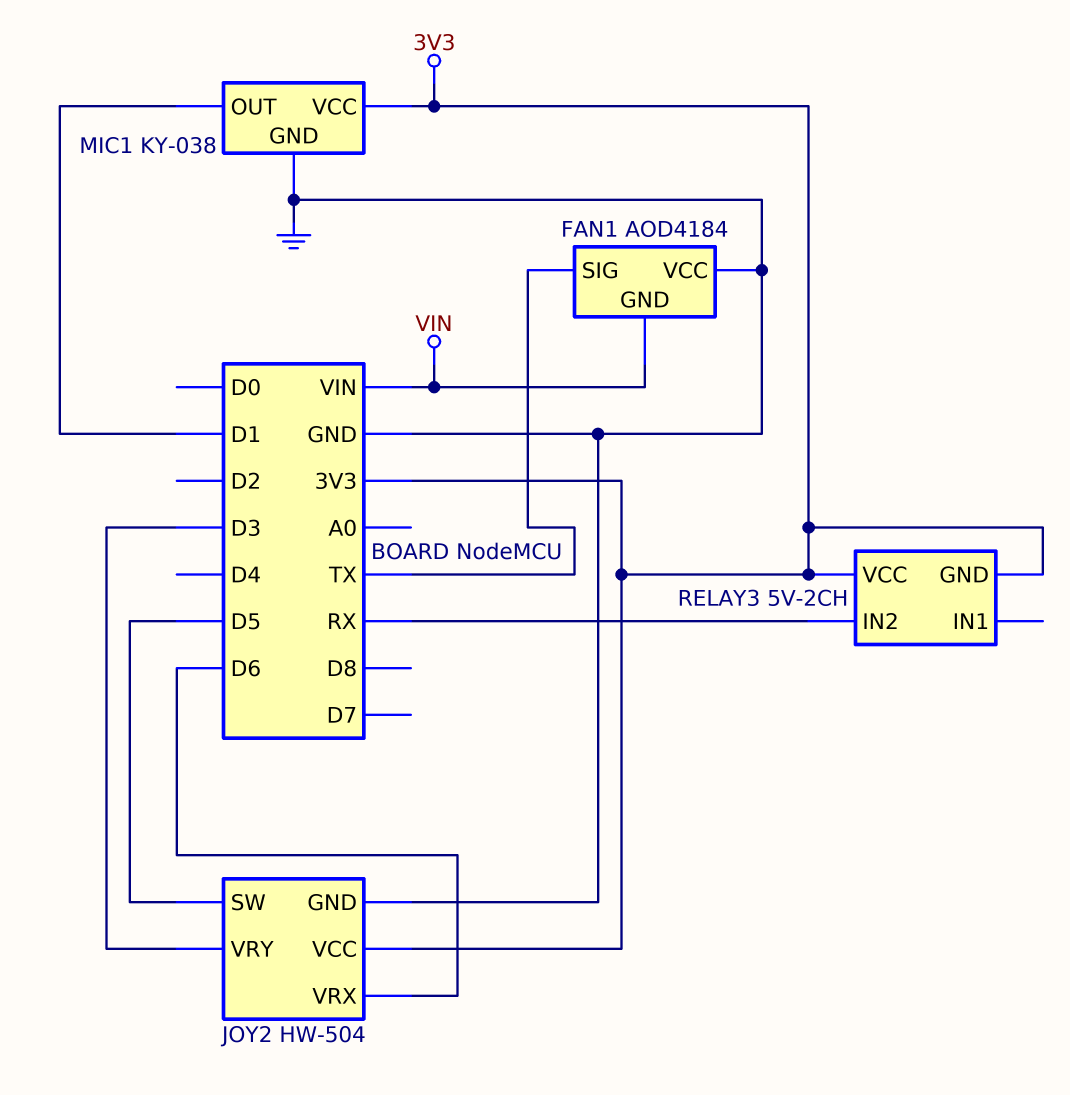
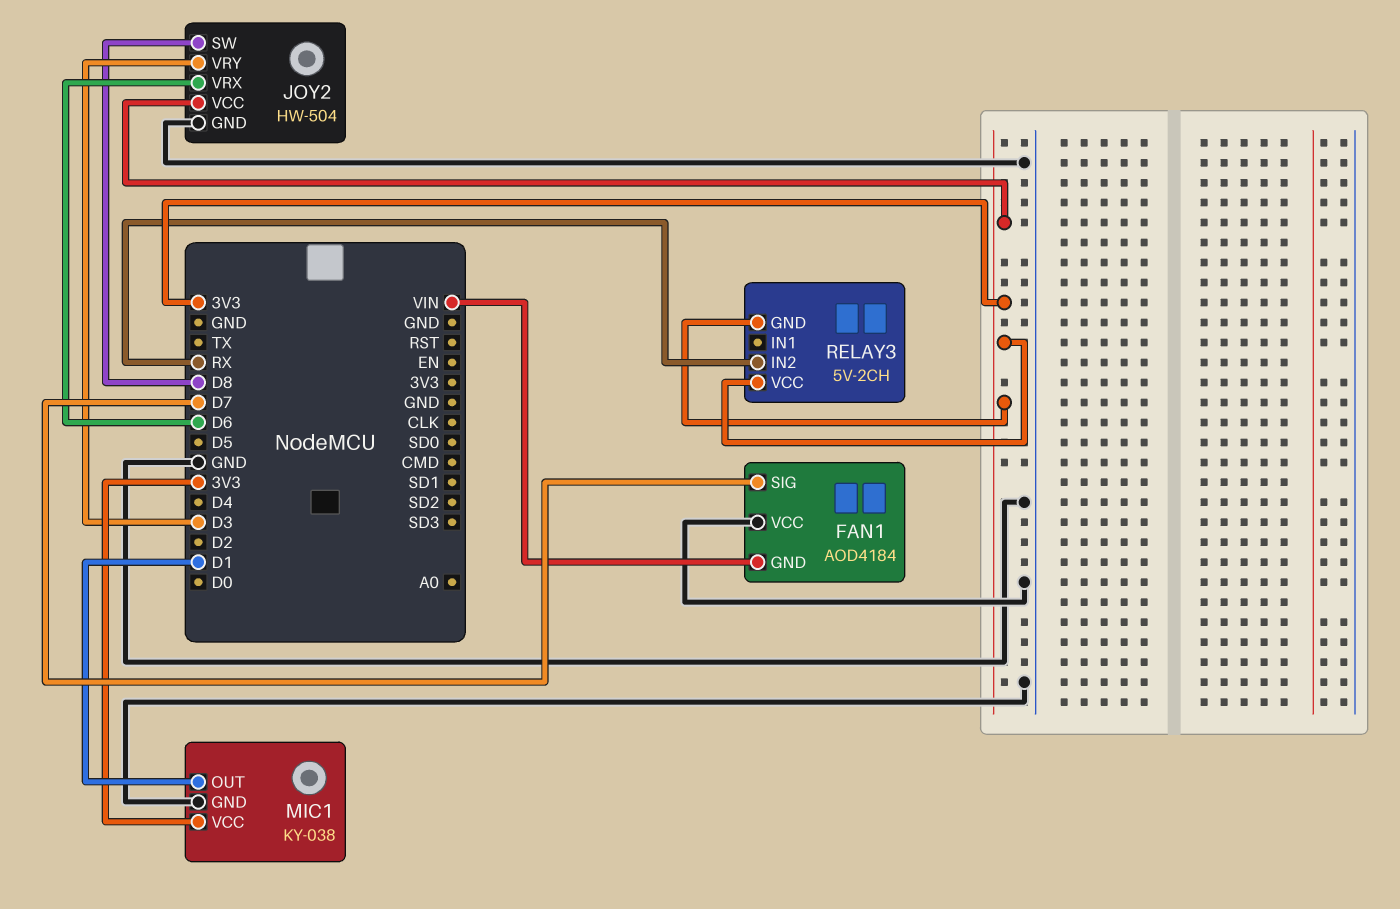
FAN1 pin SIG: TX -> D7
JOY2 pin SW: D5 -> D8

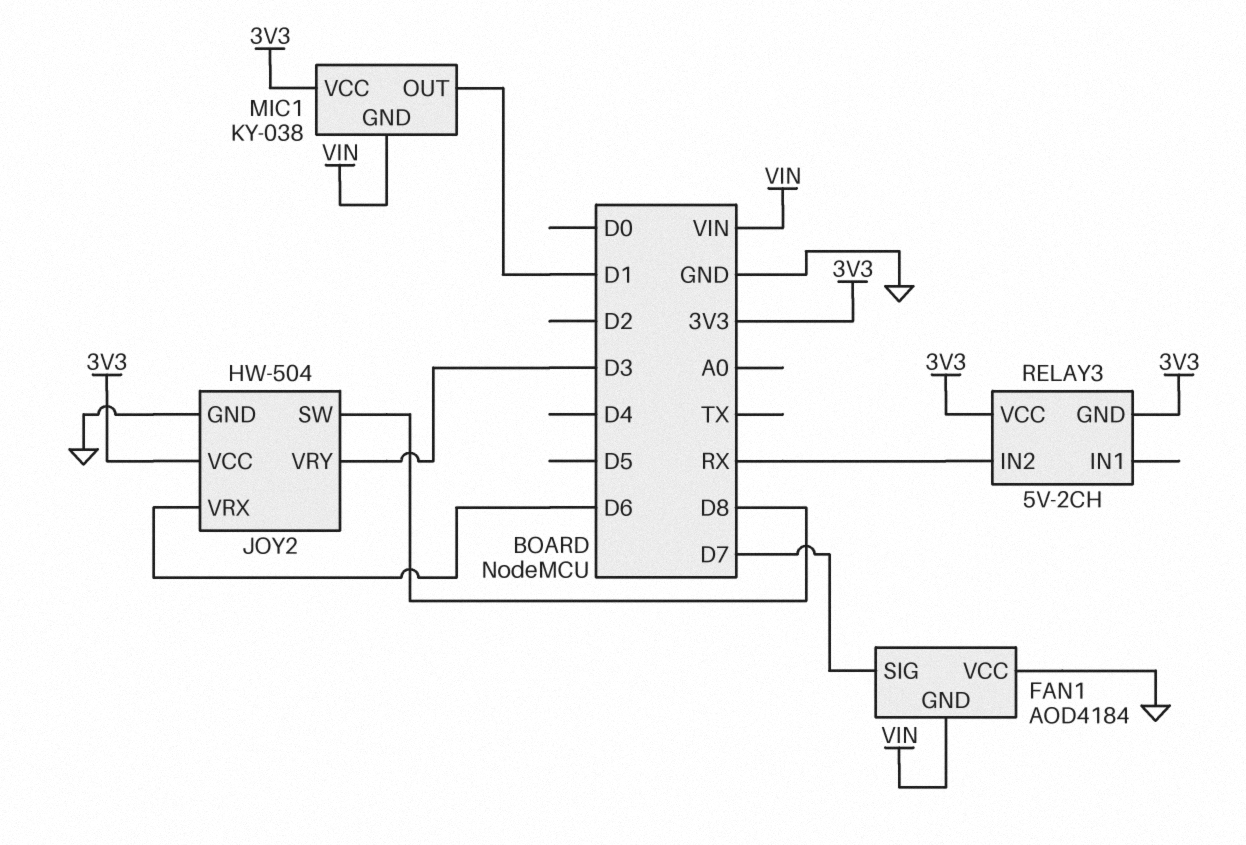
MIC1 pin GND: GND -> VIN

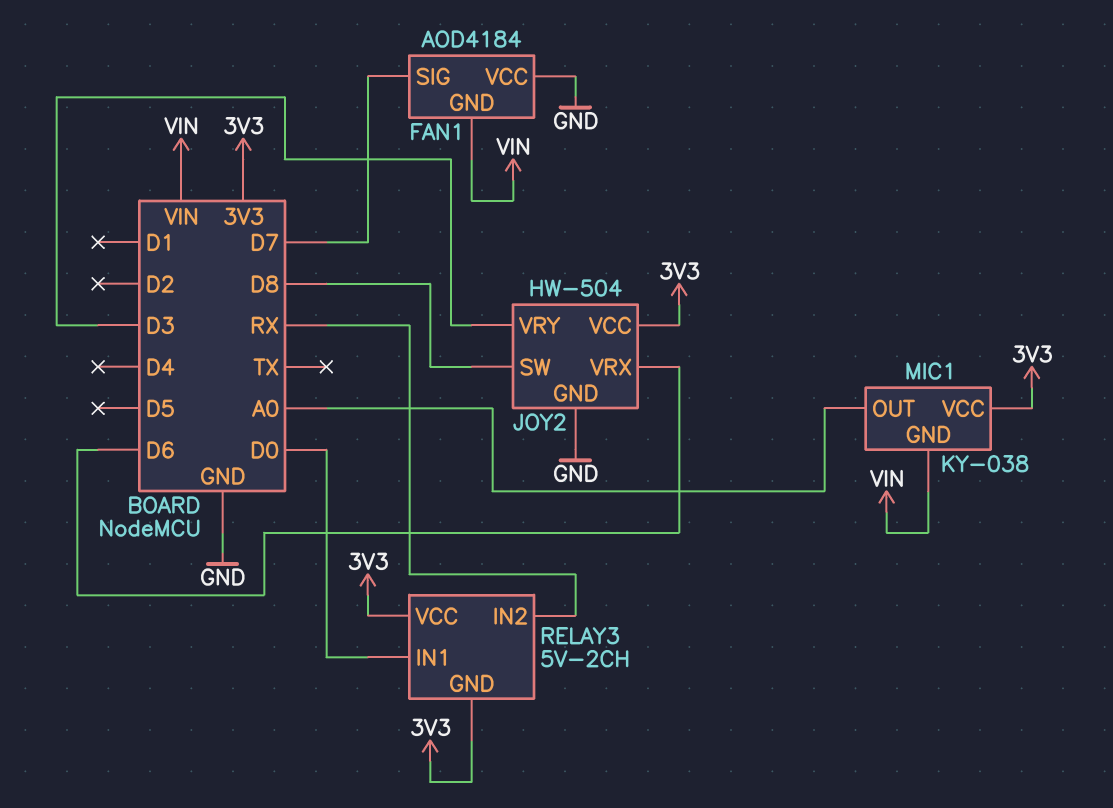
MIC1 pin OUT: D1 -> A0
RELAY3 pin IN1: none -> D0

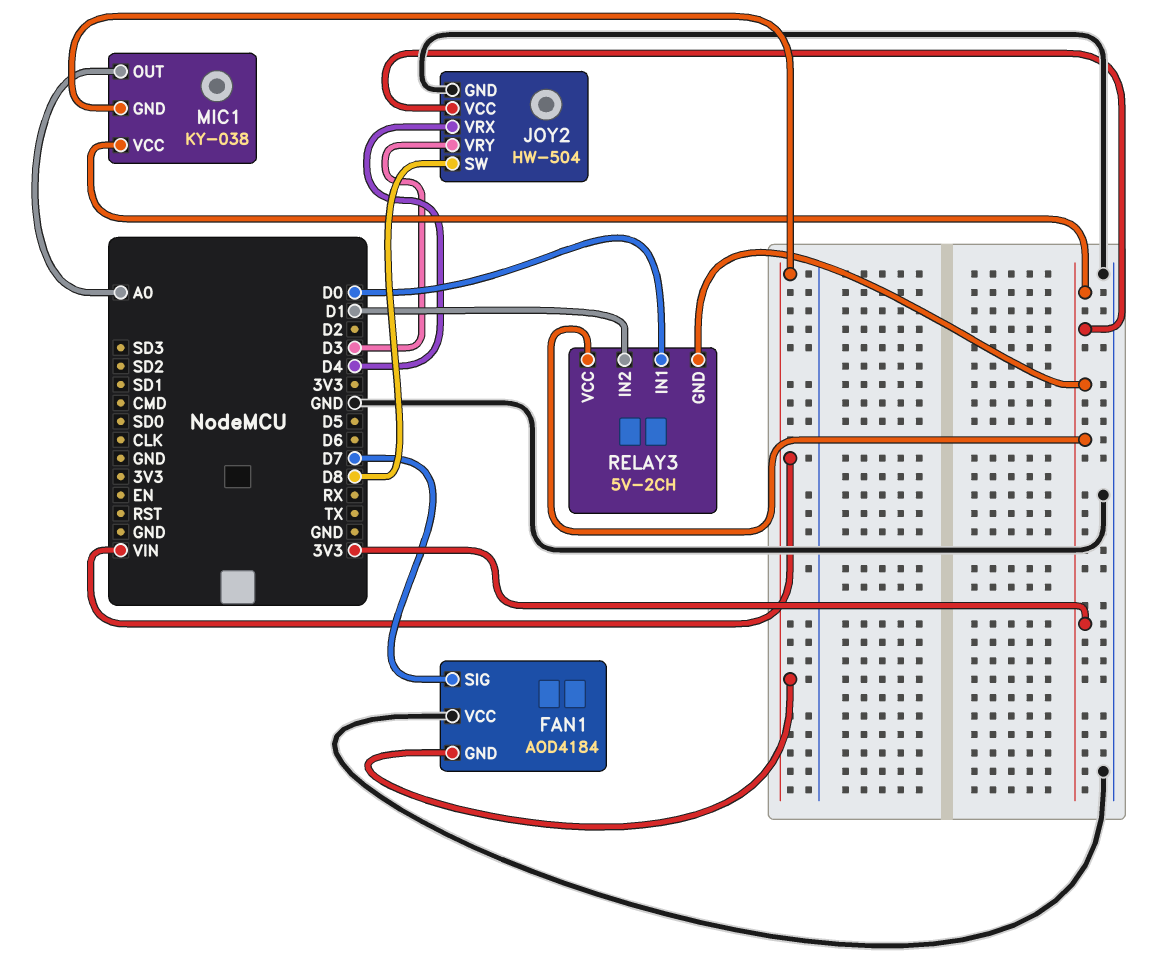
JOY2 pin VRX: D6 -> D4
RELAY3 pin IN2: RX -> D1

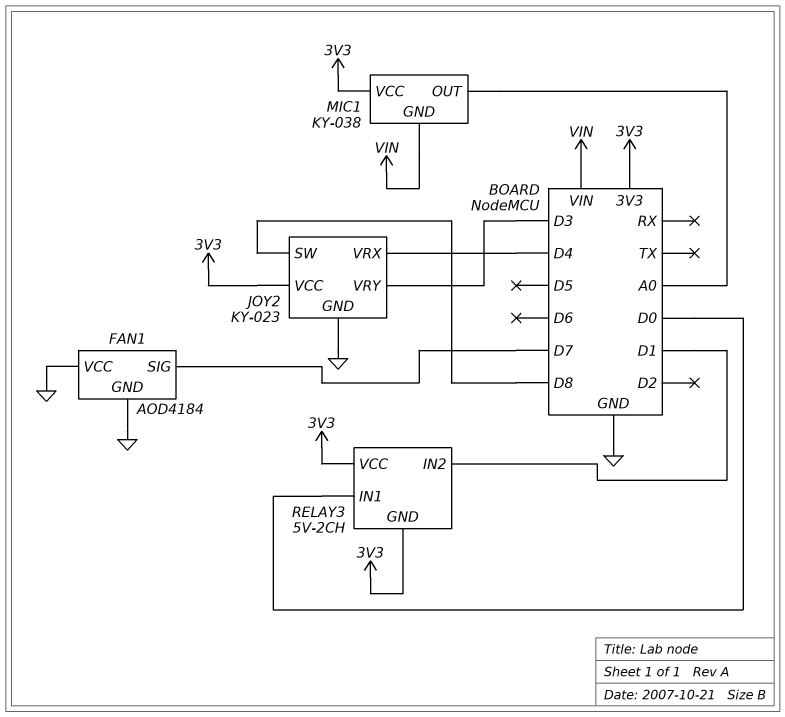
FAN1 pin GND: VIN -> GND
JOY2: HW-504 -> KY-023

